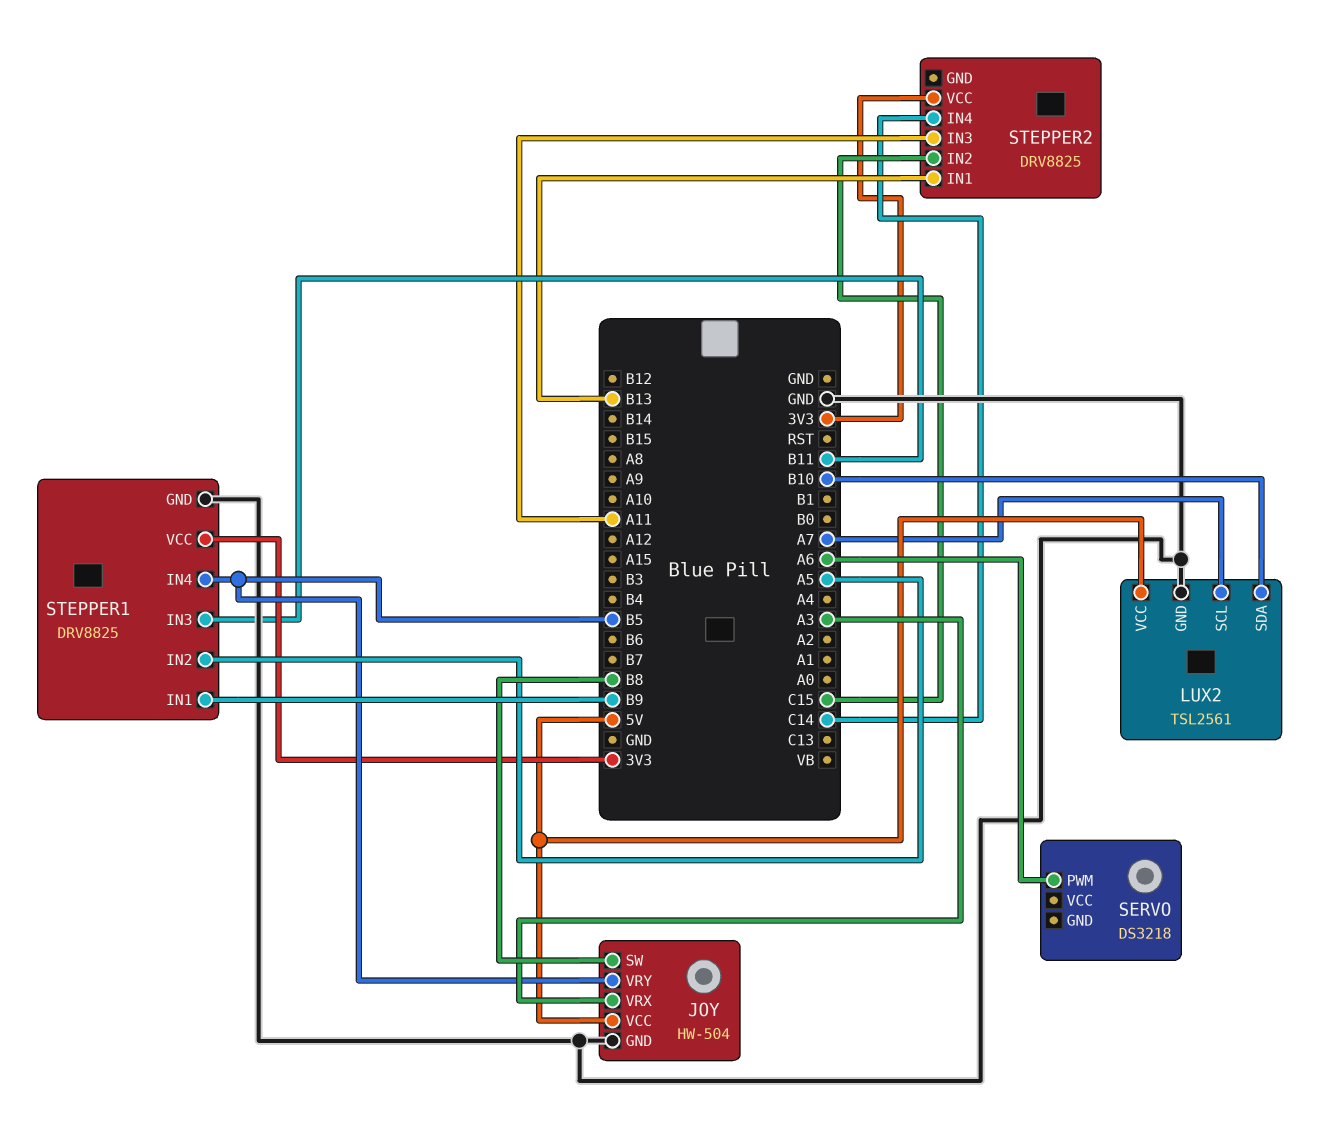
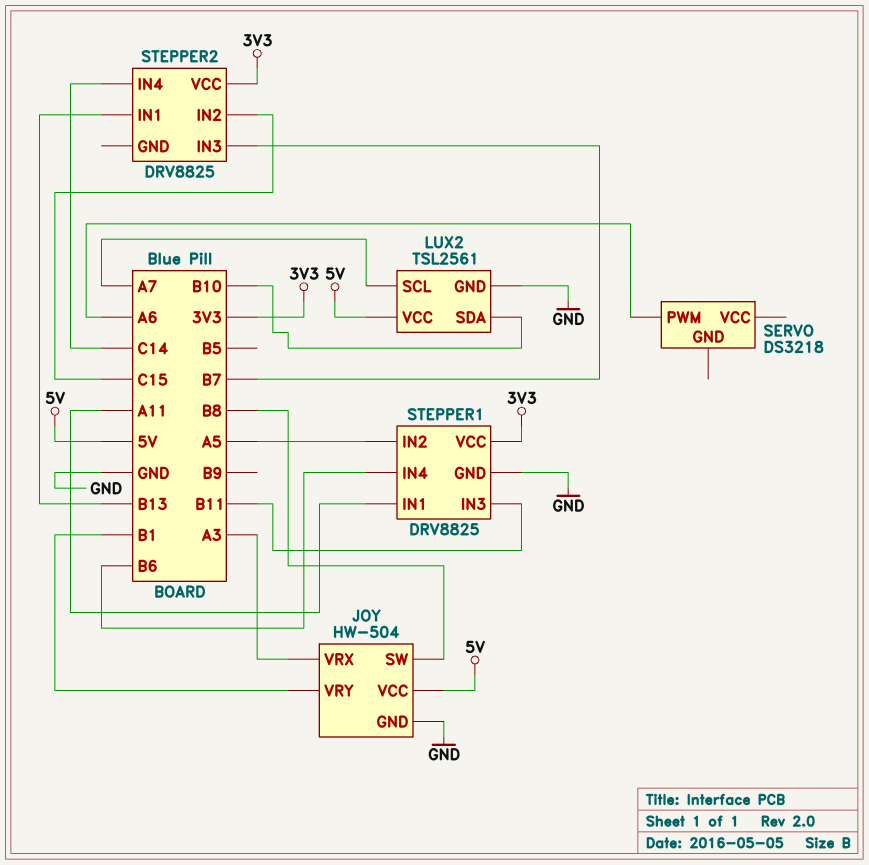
JOY pin VRY: B5 -> B1
STEPPER1 pin IN1: B9 -> A11
STEPPER1 pin IN4: B5 -> B6
STEPPER2 pin IN3: A11 -> B7

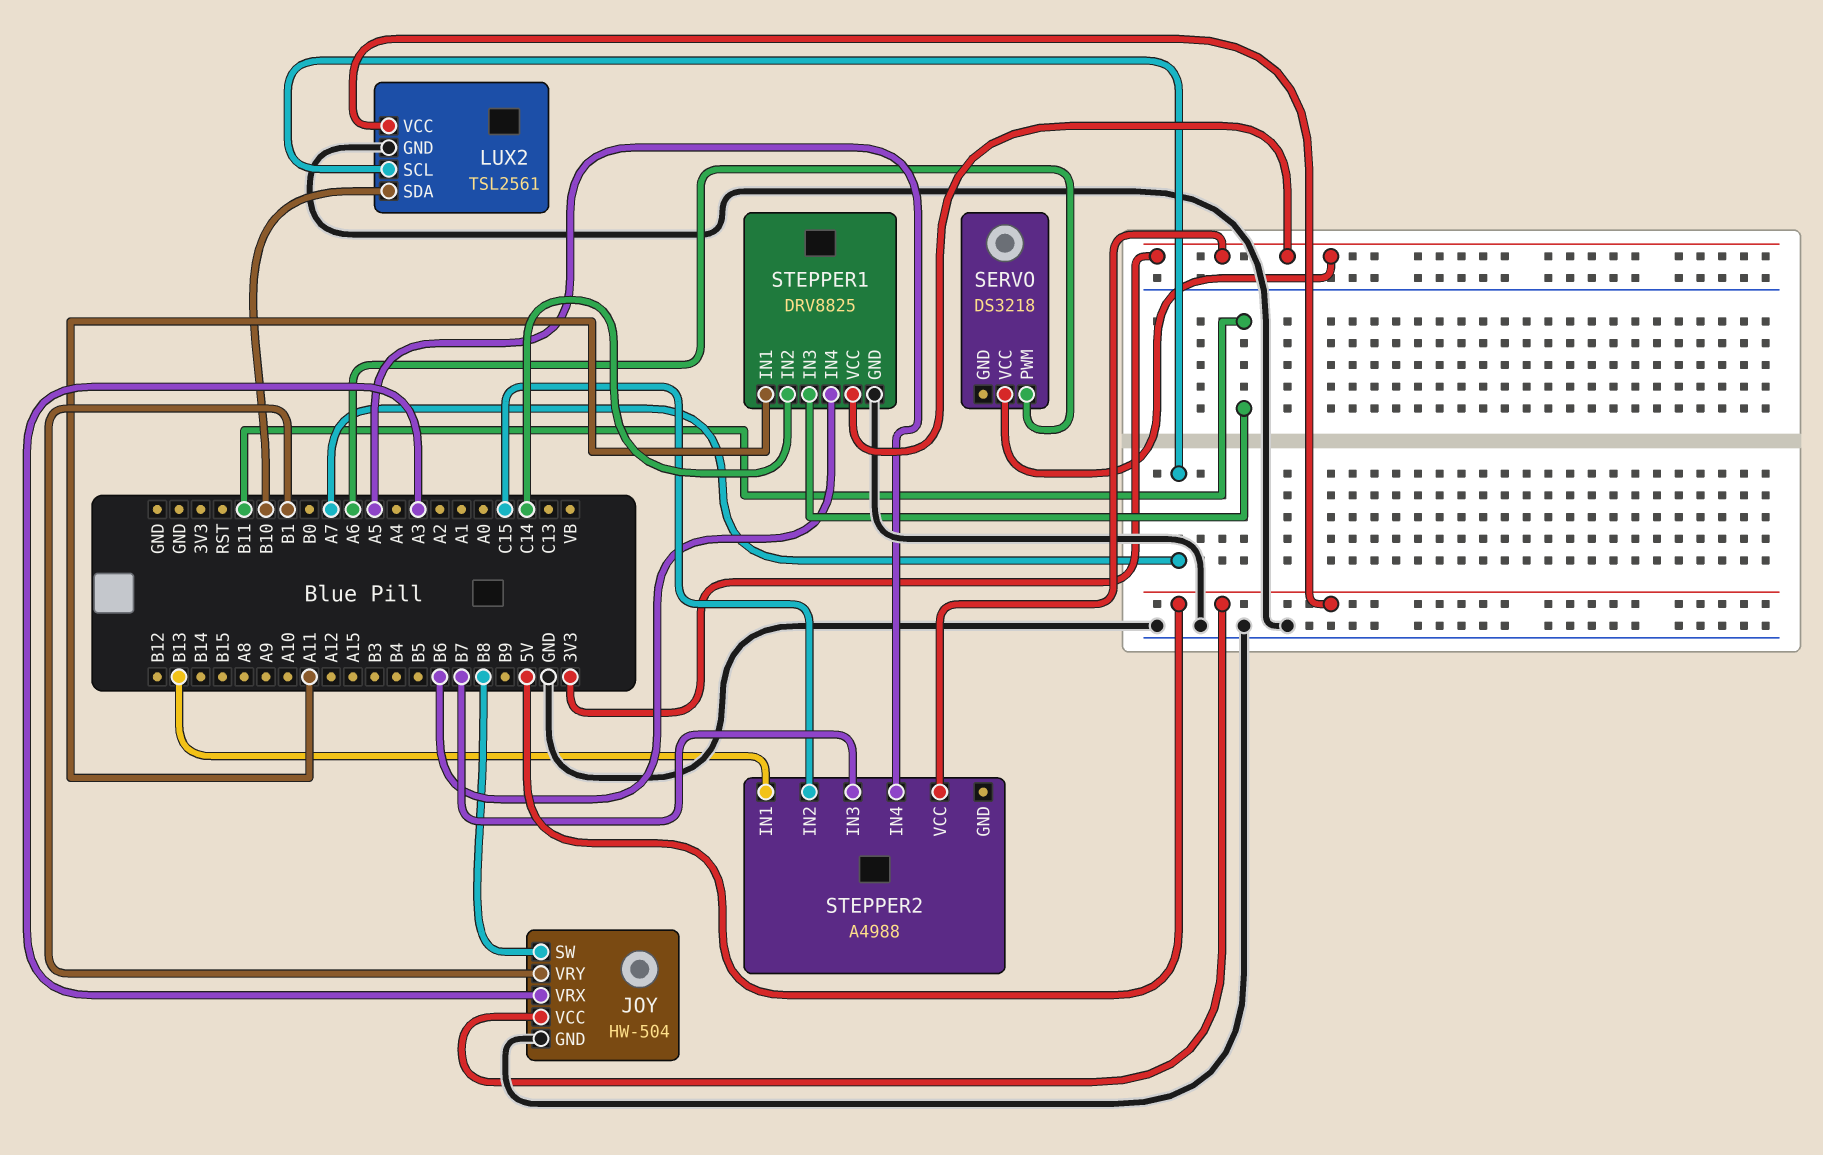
SERVO pin VCC: none -> 3V3
STEPPER1 pin IN2: A5 -> C14
STEPPER2: DRV8825 -> A4988
STEPPER2 pin IN4: C14 -> A5

